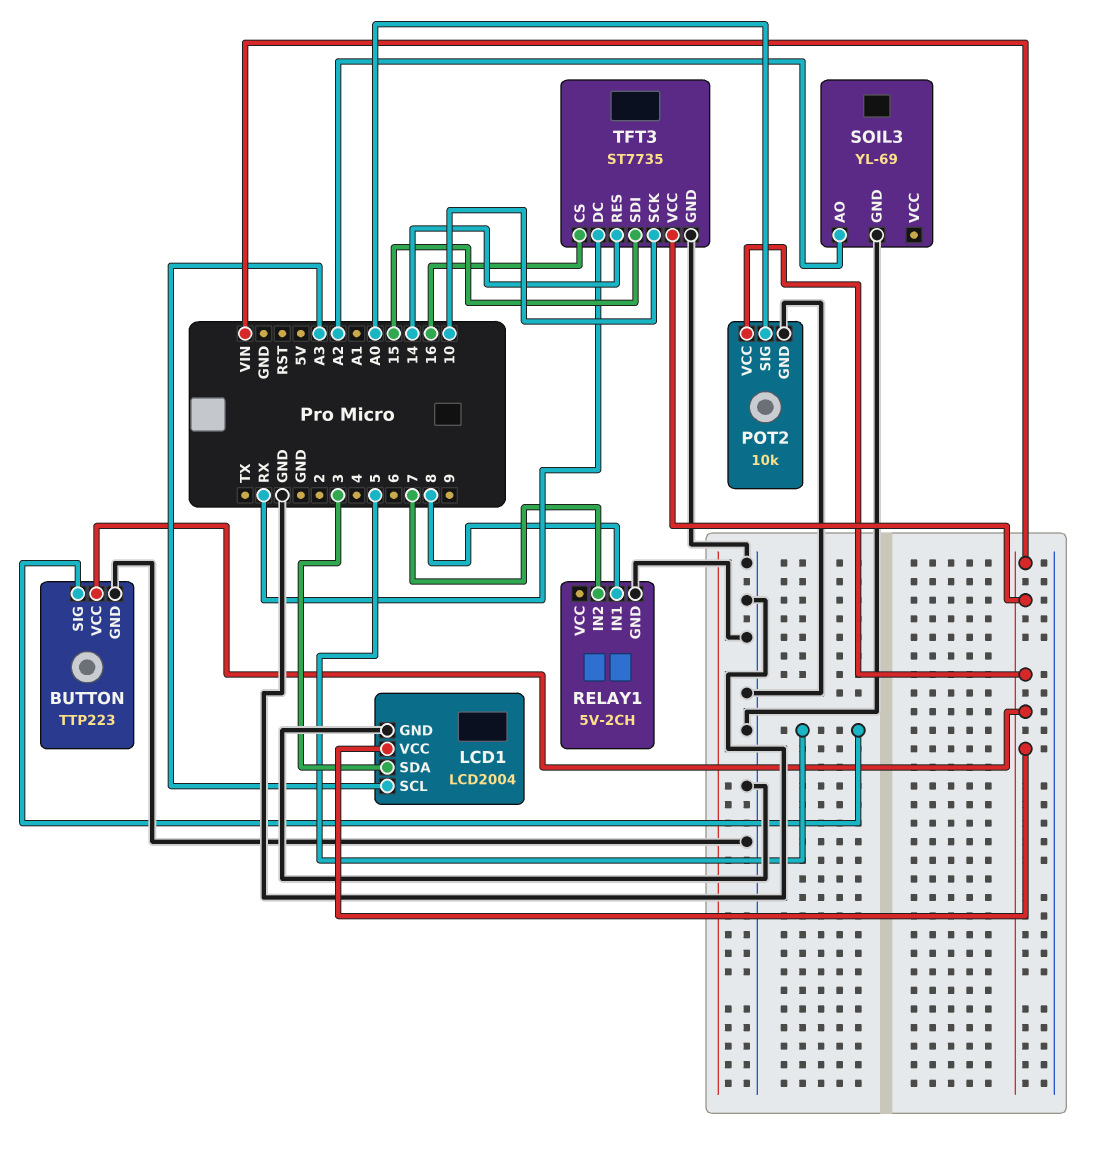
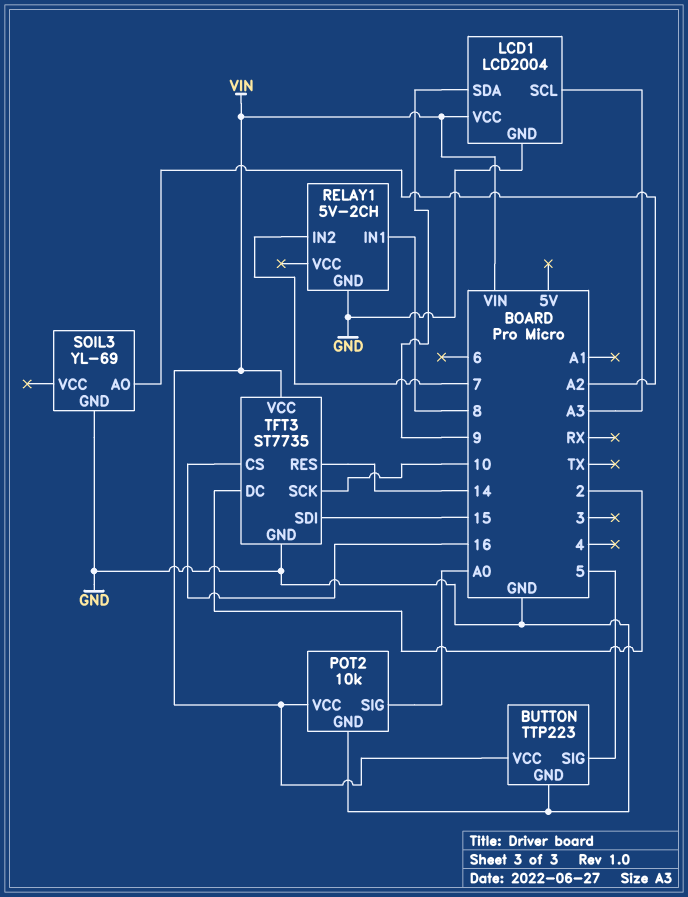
LCD1 pin SDA: 3 -> 9
TFT3 pin DC: RX -> 2

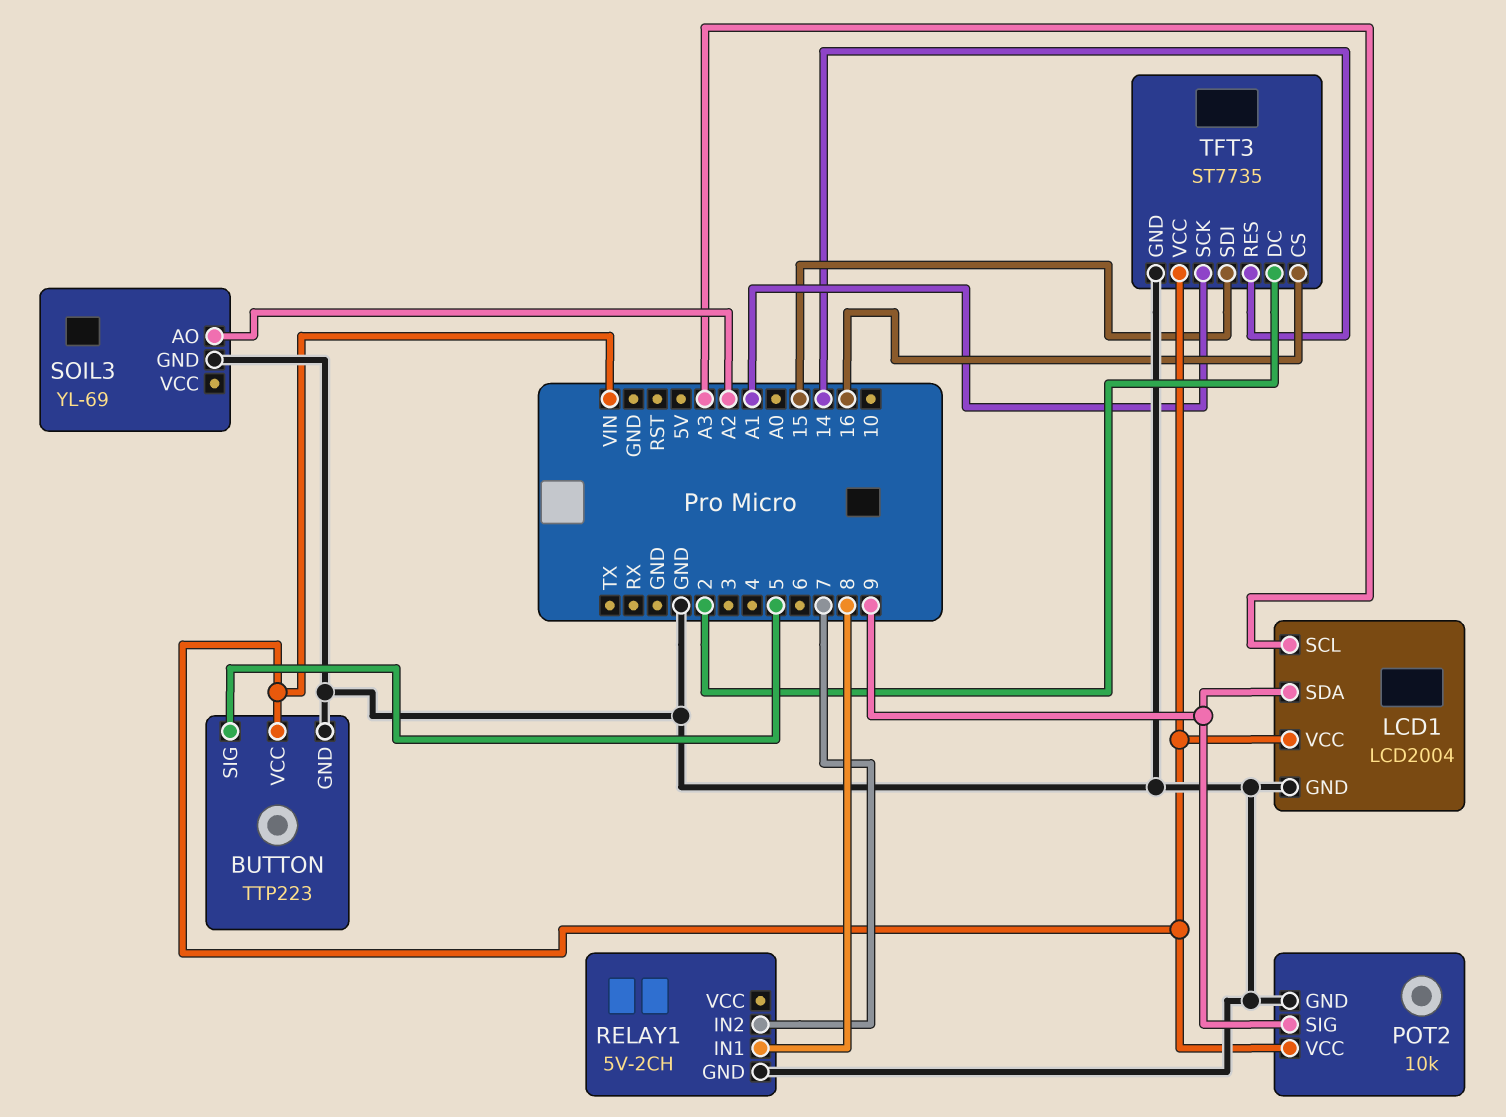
POT2 pin SIG: A0 -> 9
TFT3 pin SCK: 10 -> A1

